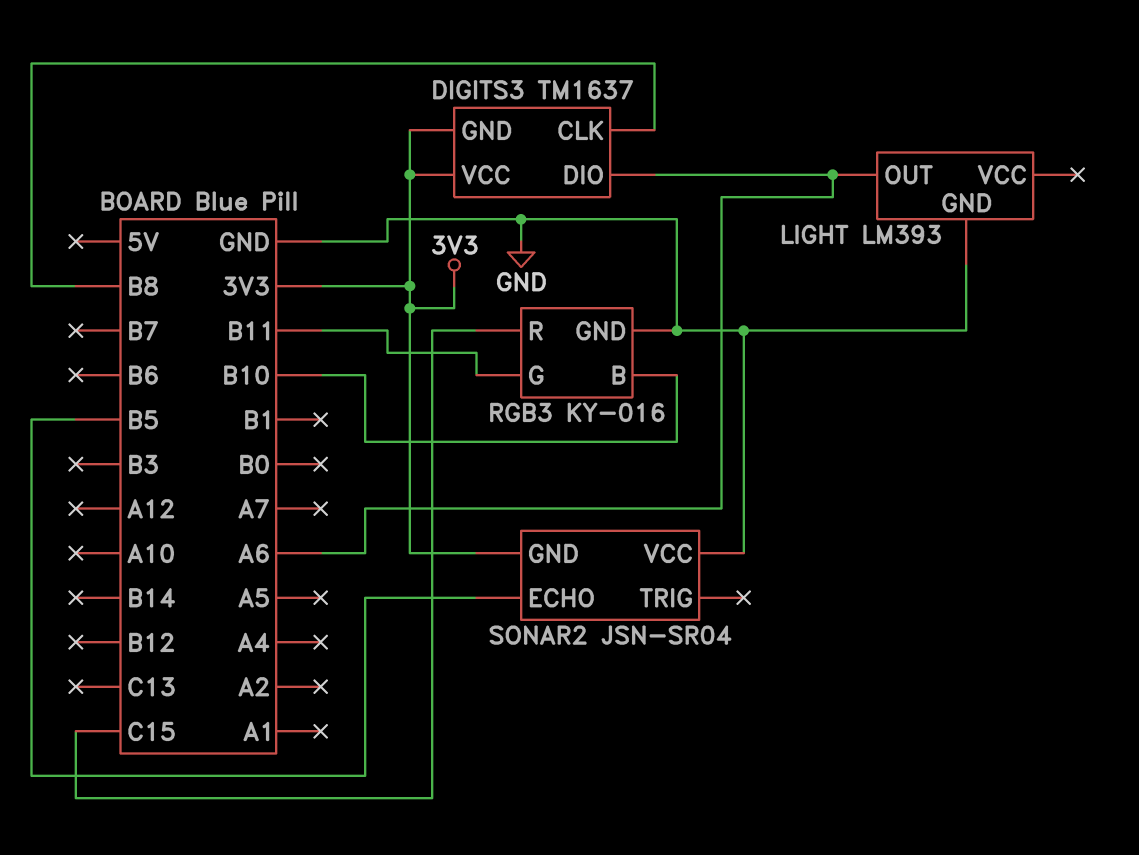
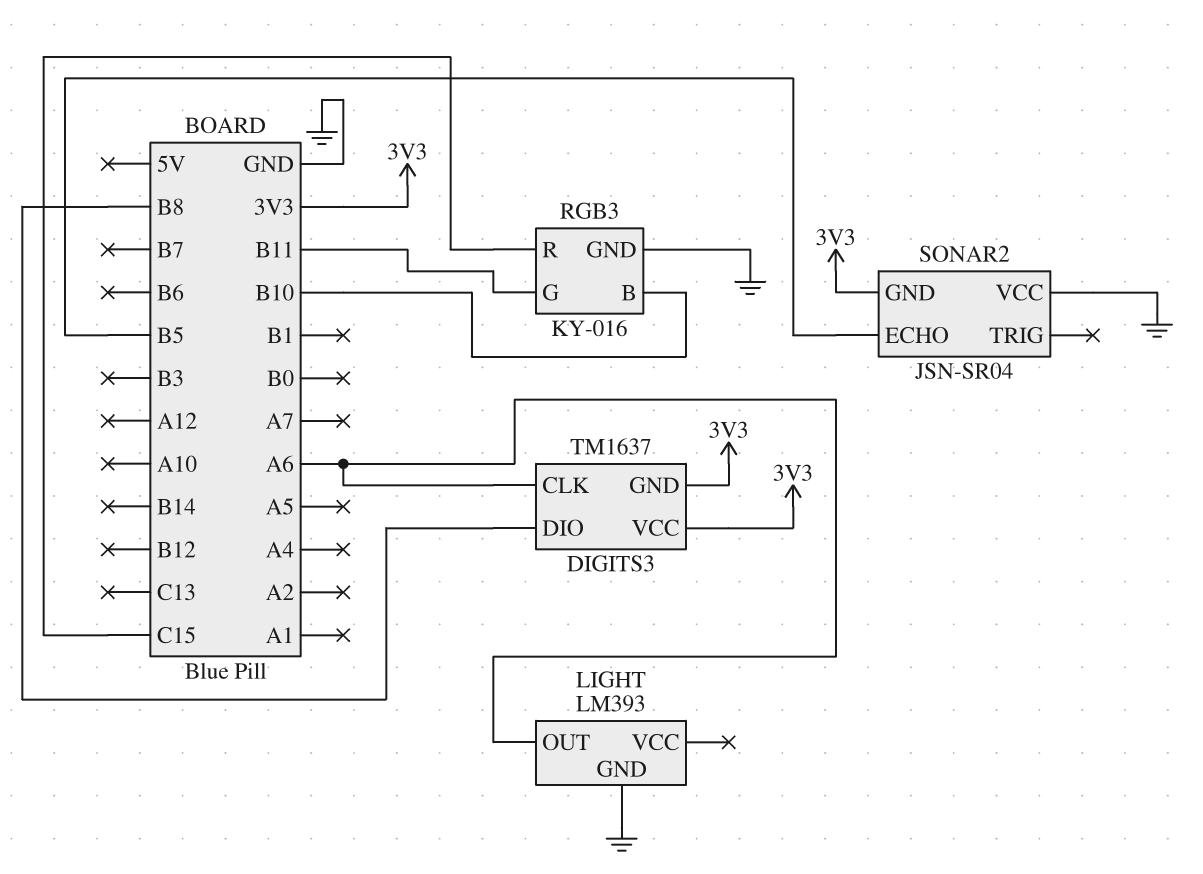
DIGITS3 pin CLK: B8 -> A6
DIGITS3 pin DIO: A6 -> B8

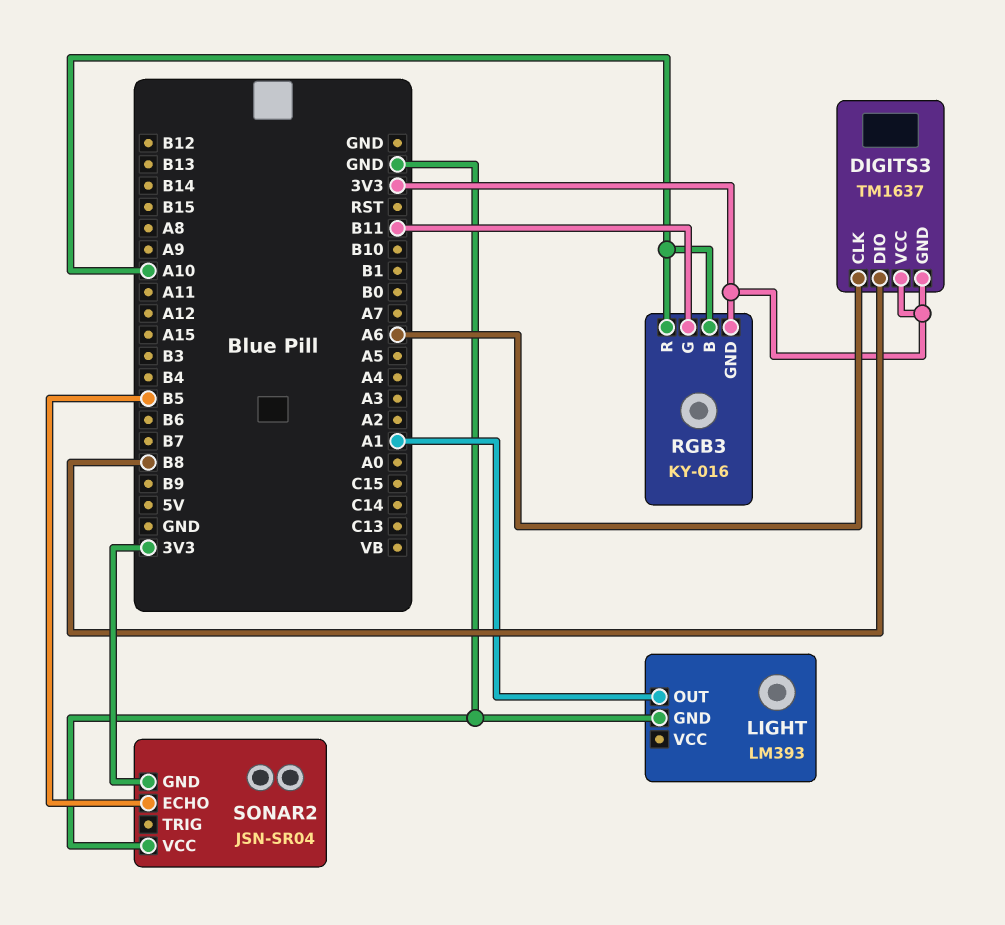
LIGHT pin OUT: A6 -> A1
RGB3 pin B: B10 -> A10
RGB3 pin GND: GND -> 3V3
RGB3 pin R: C15 -> A10

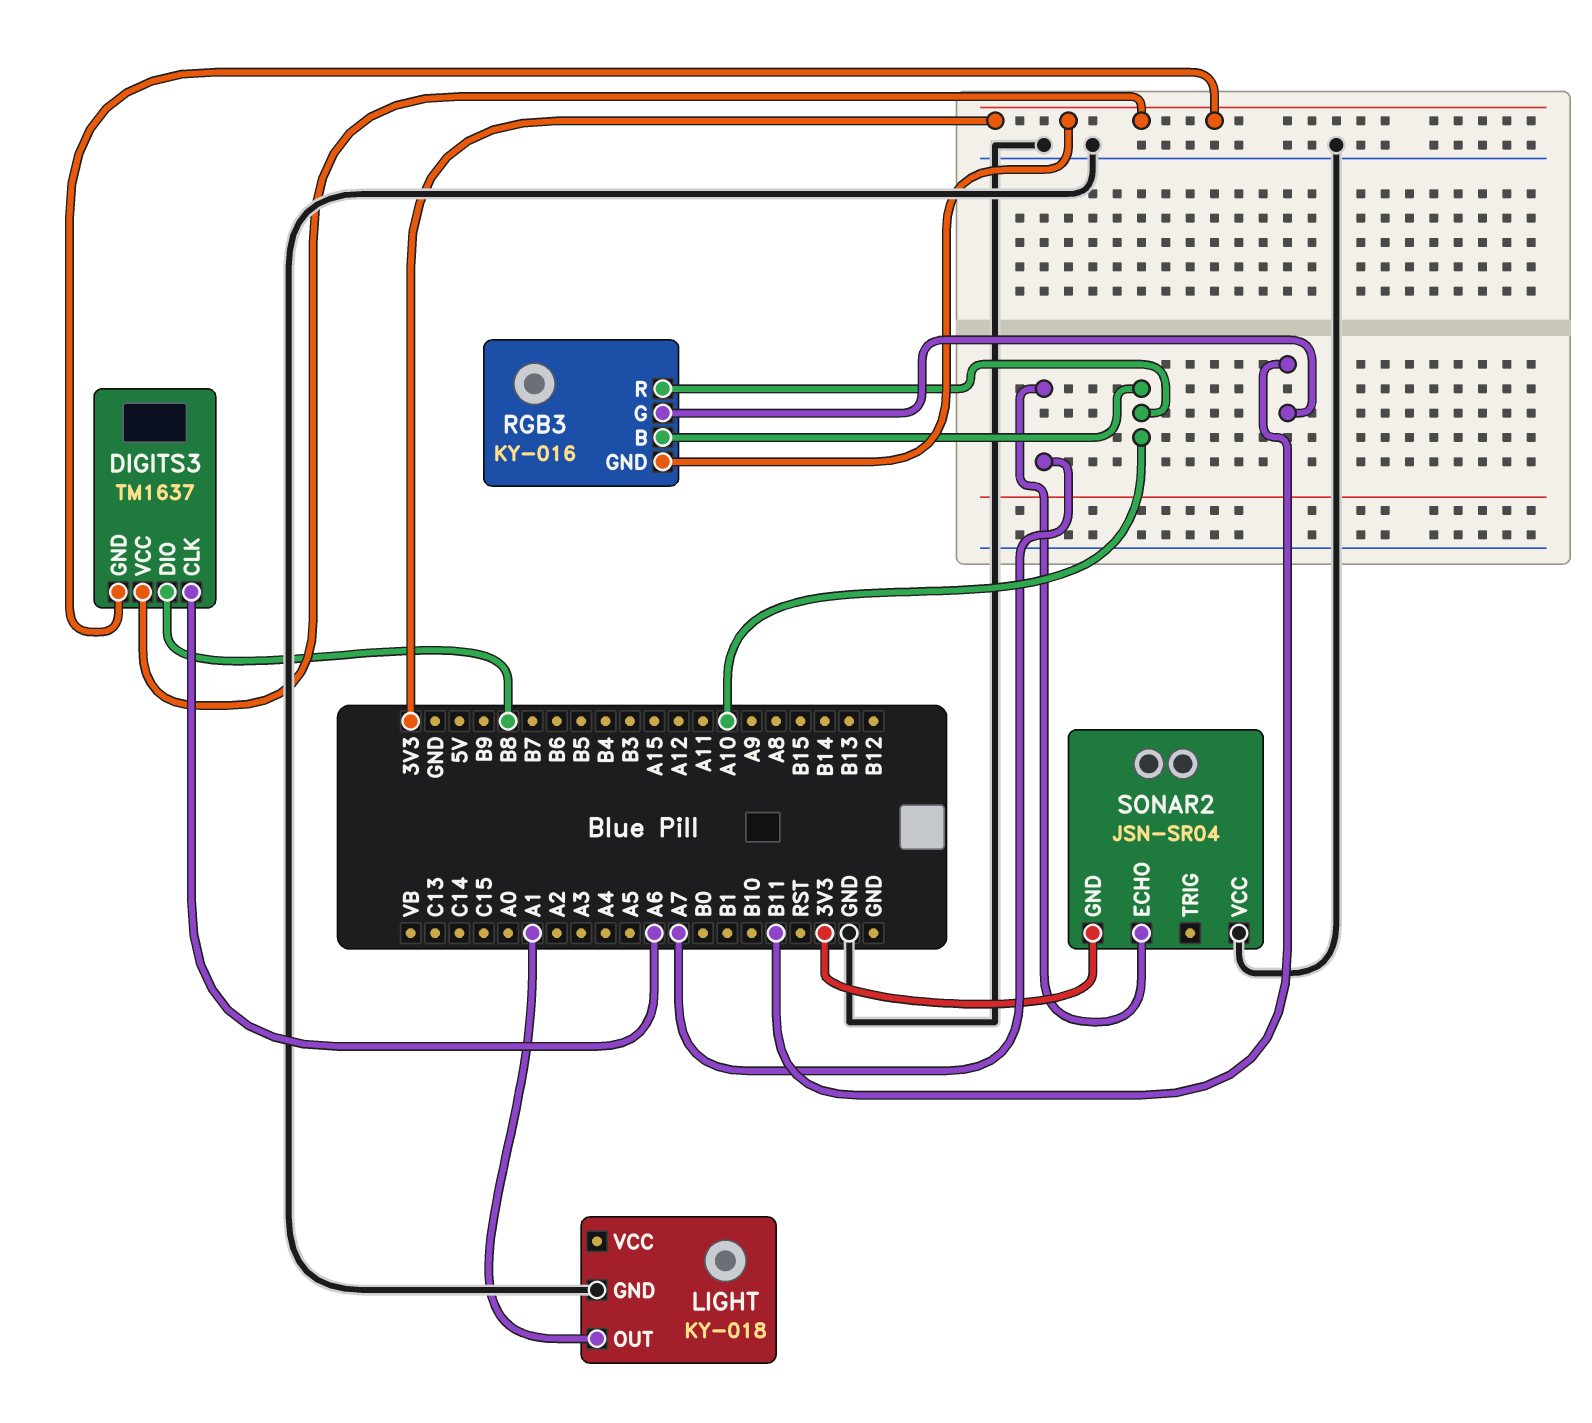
LIGHT: LM393 -> KY-018
SONAR2 pin ECHO: B5 -> A7

